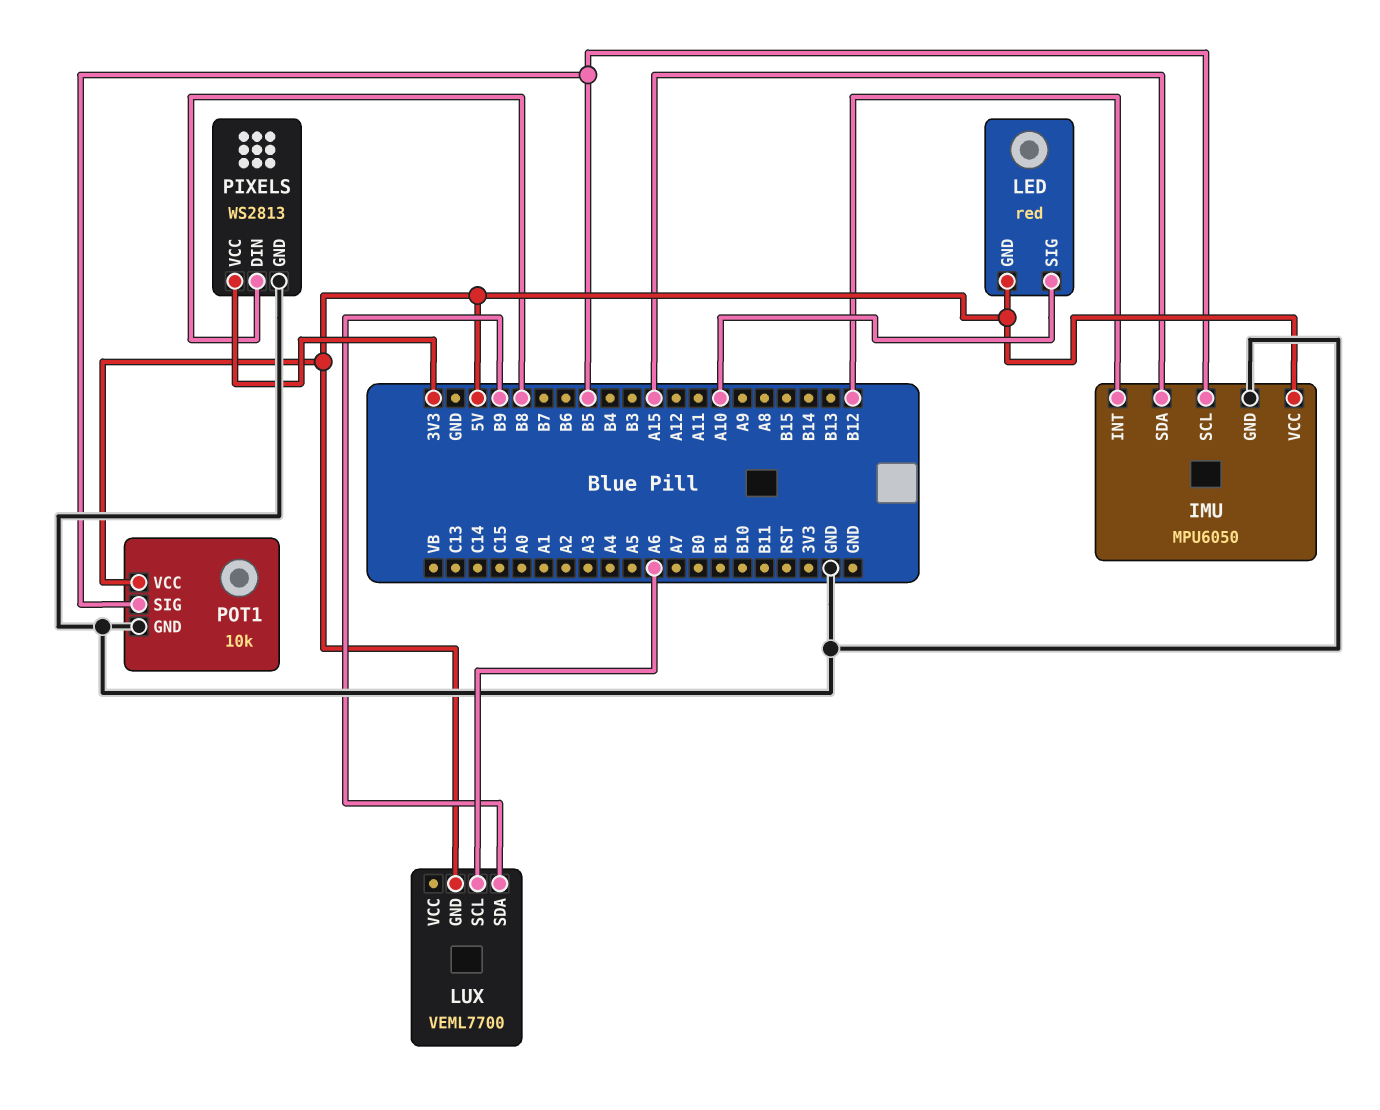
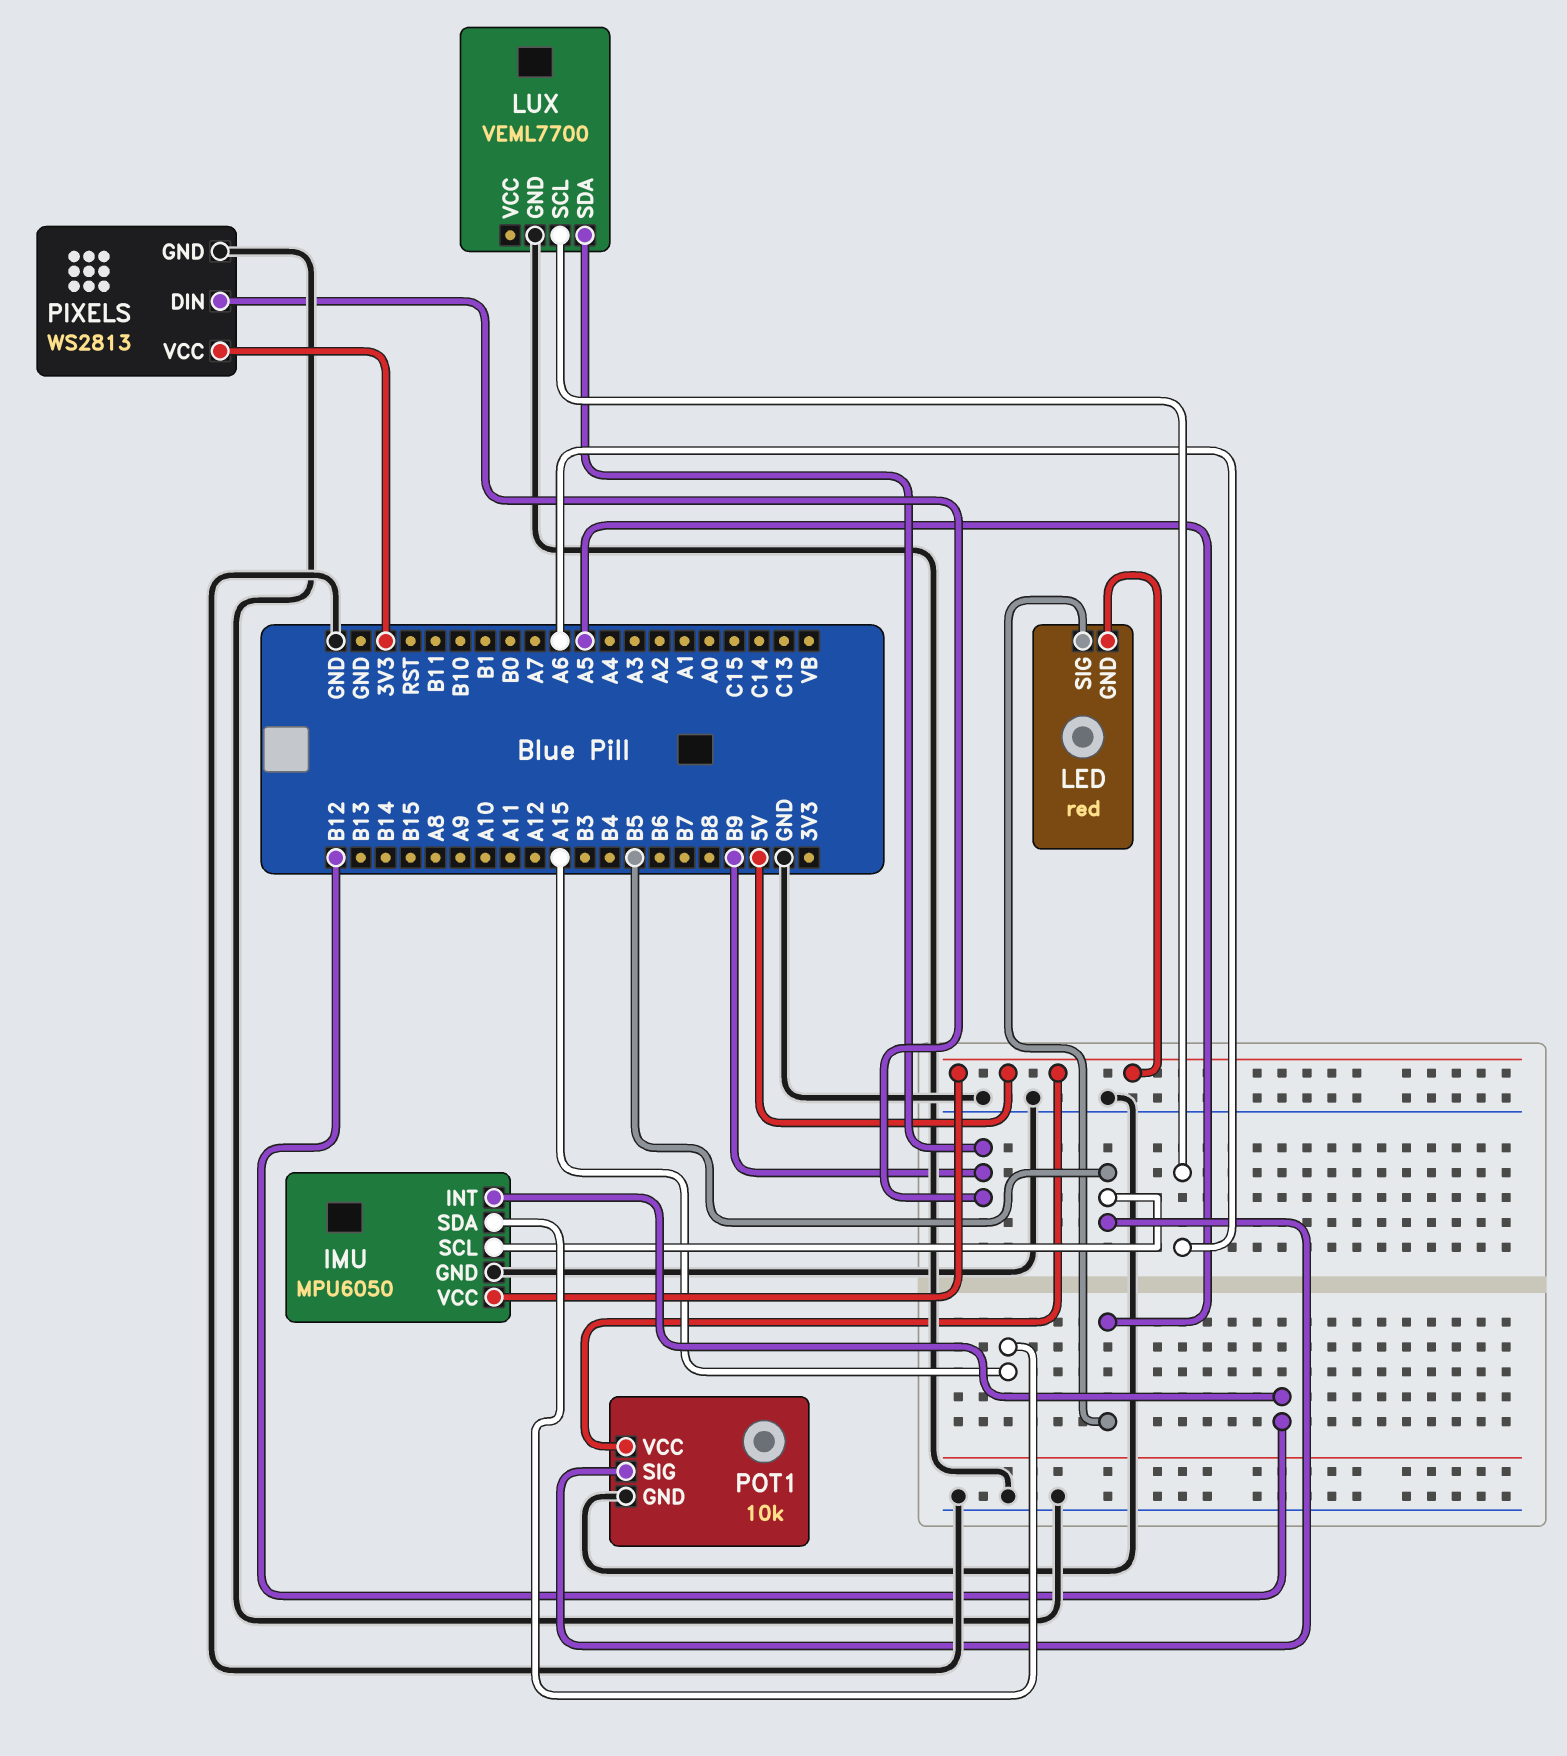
LED pin SIG: A10 -> A5
LUX pin GND: 5V -> GND
PIXELS pin DIN: B8 -> B9

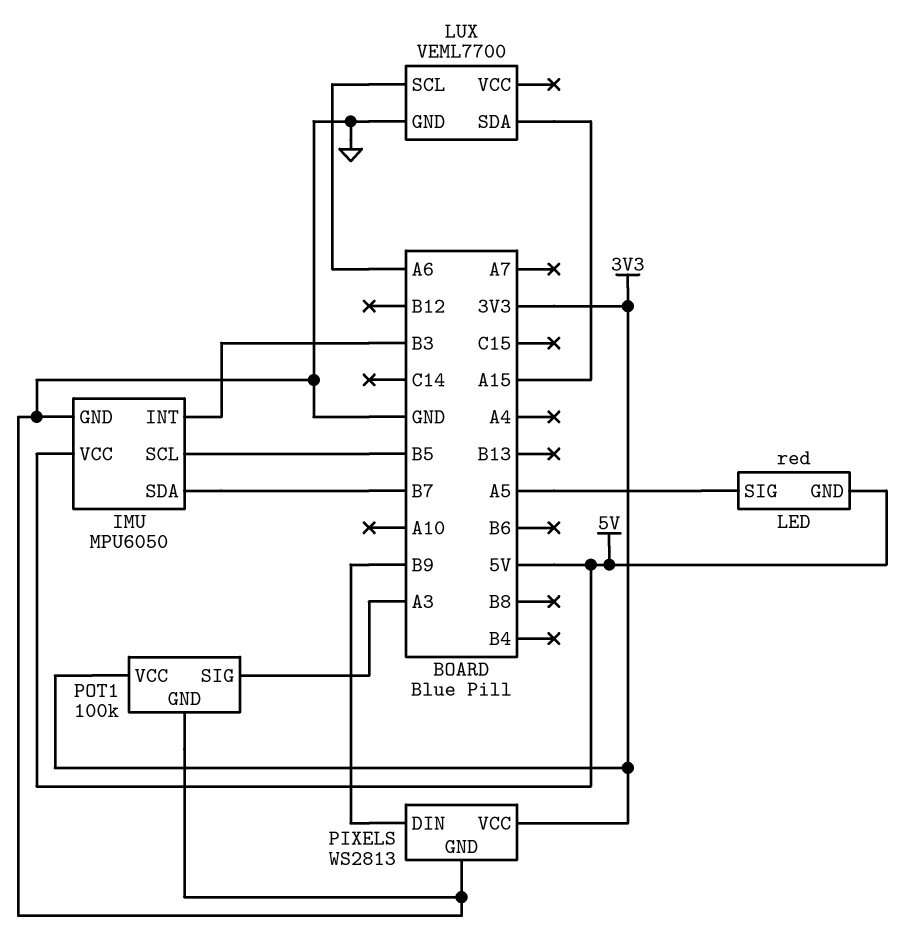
IMU pin INT: B12 -> B3
IMU pin SDA: A15 -> B7
LUX pin SDA: B9 -> A15
POT1: 10k -> 100k
POT1 pin SIG: B5 -> A3
POT1 pin VCC: 5V -> 3V3

